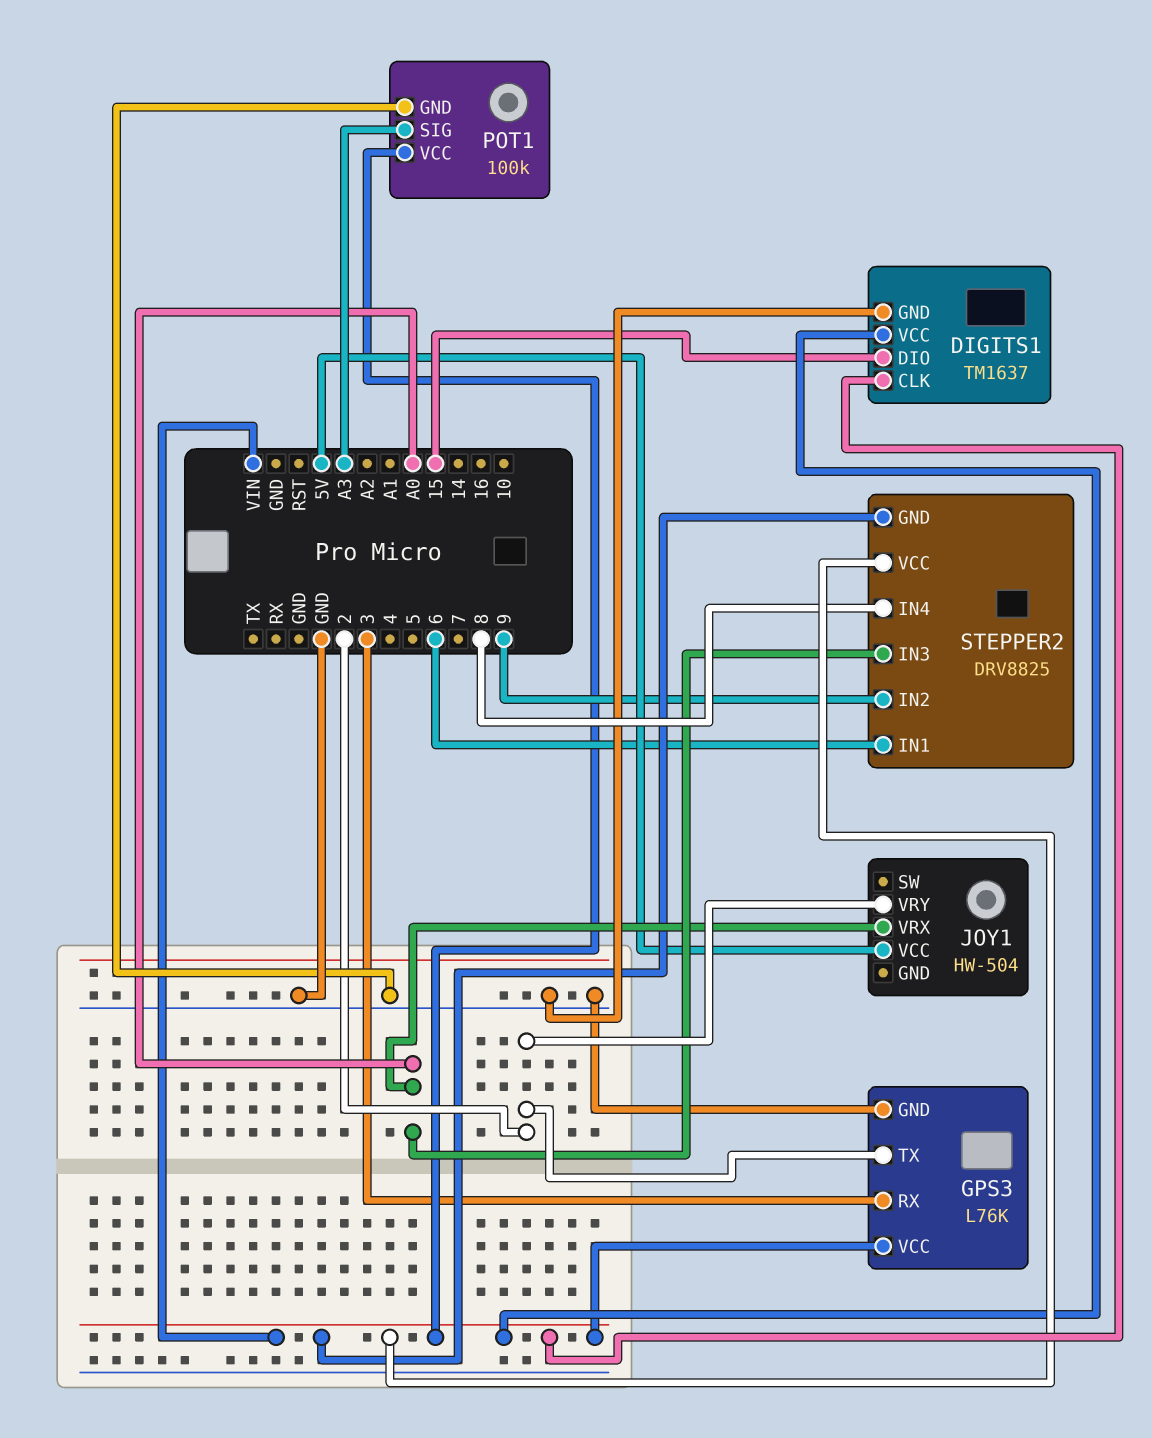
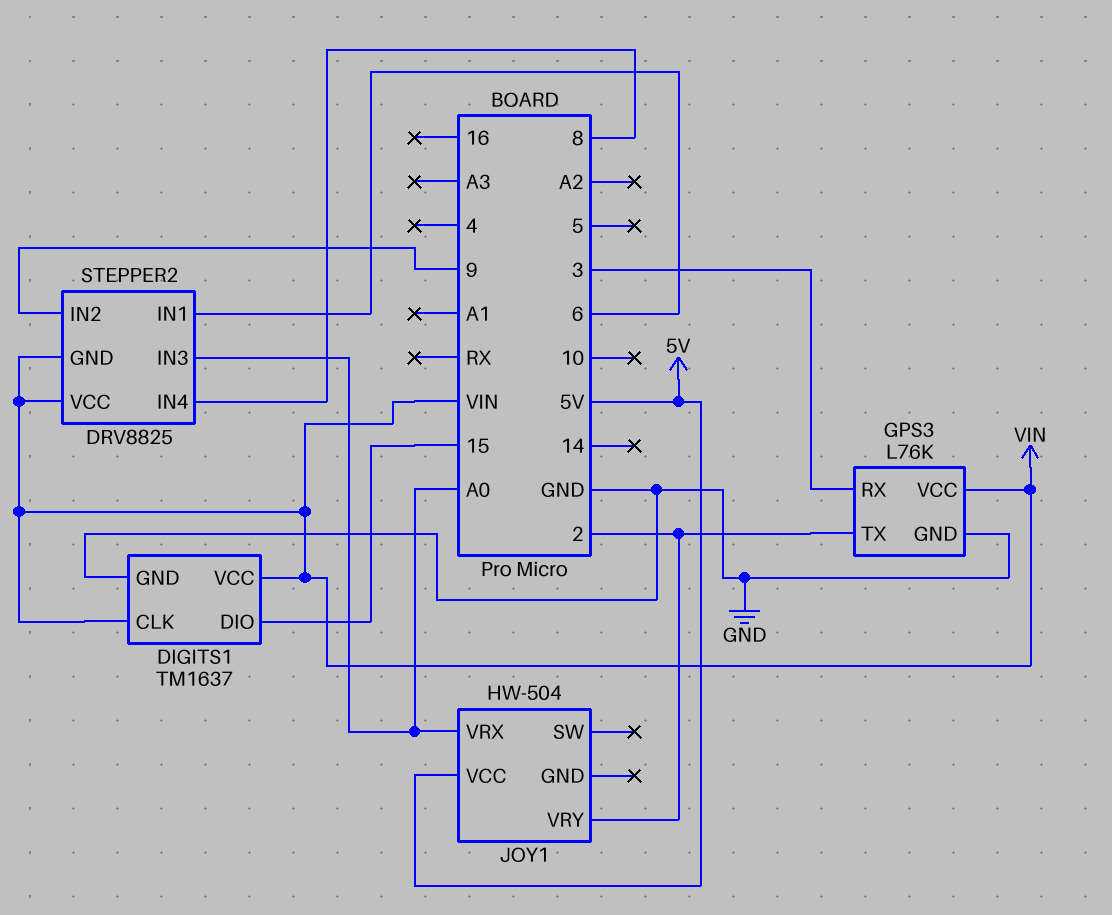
POT1: 100k -> none
POT1 pin GND: GND -> none
POT1 pin SIG: A3 -> none
POT1 pin VCC: VIN -> none

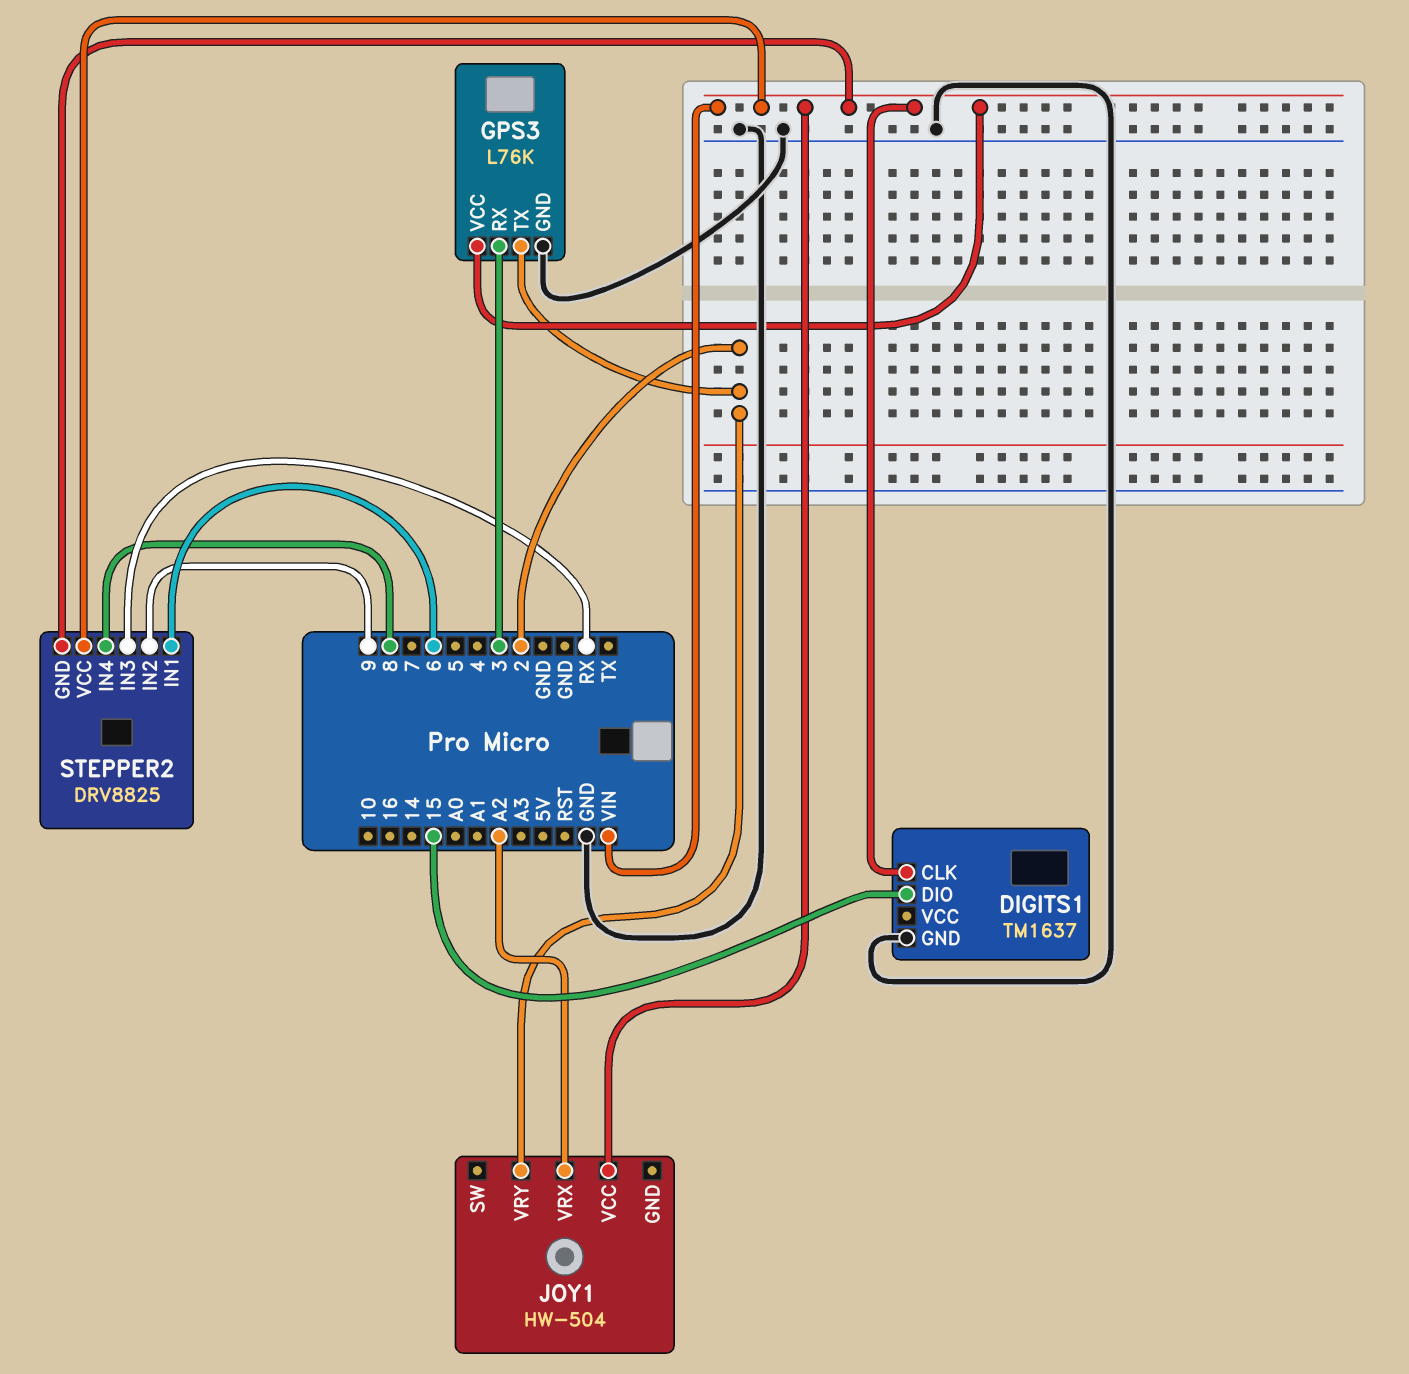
DIGITS1 pin VCC: VIN -> none
JOY1 pin VCC: 5V -> VIN
JOY1 pin VRX: A0 -> A2
STEPPER2 pin IN3: A0 -> RX

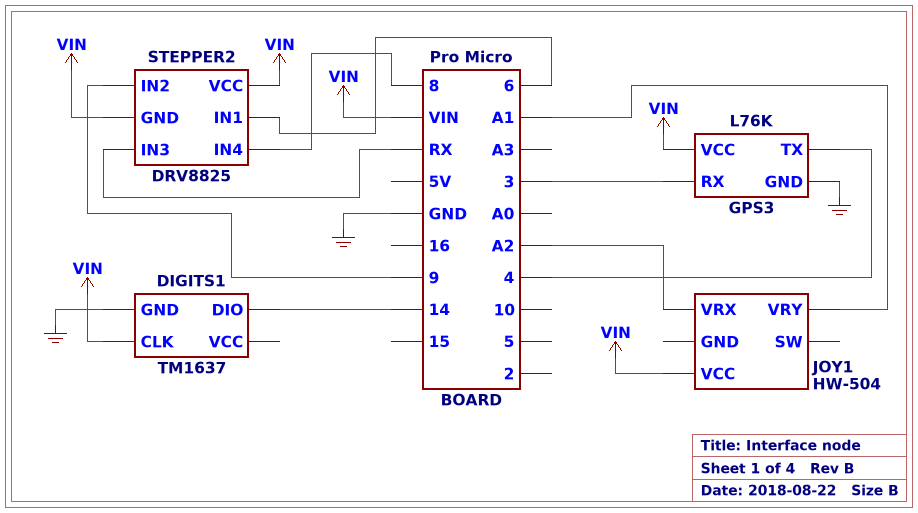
DIGITS1 pin DIO: 15 -> 14
GPS3 pin TX: 2 -> 4
JOY1 pin VRY: 2 -> A1

